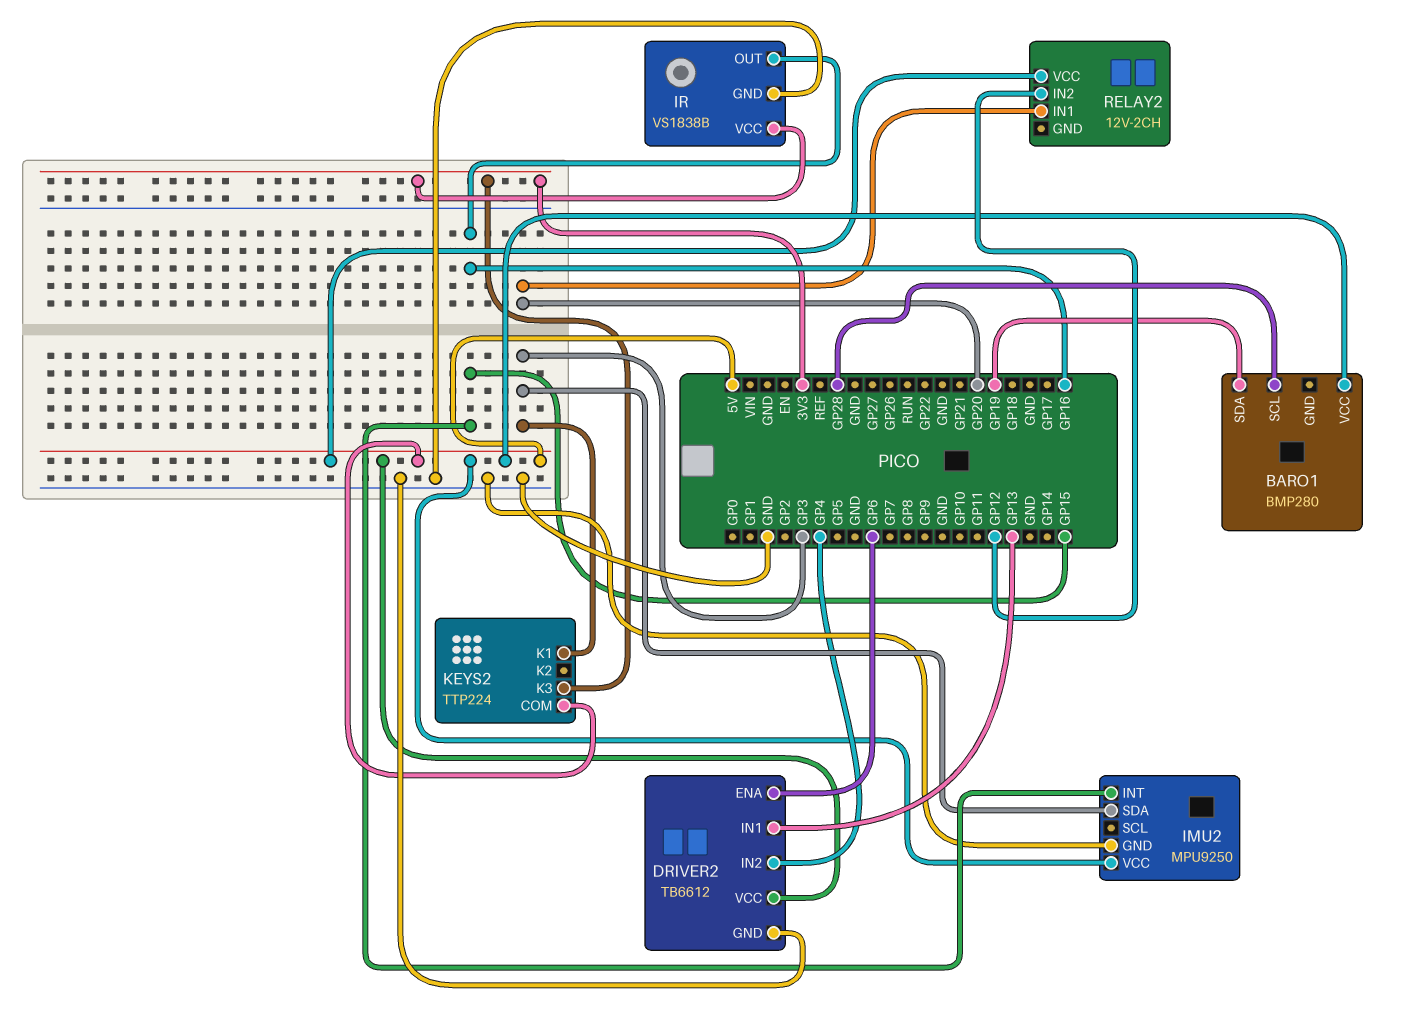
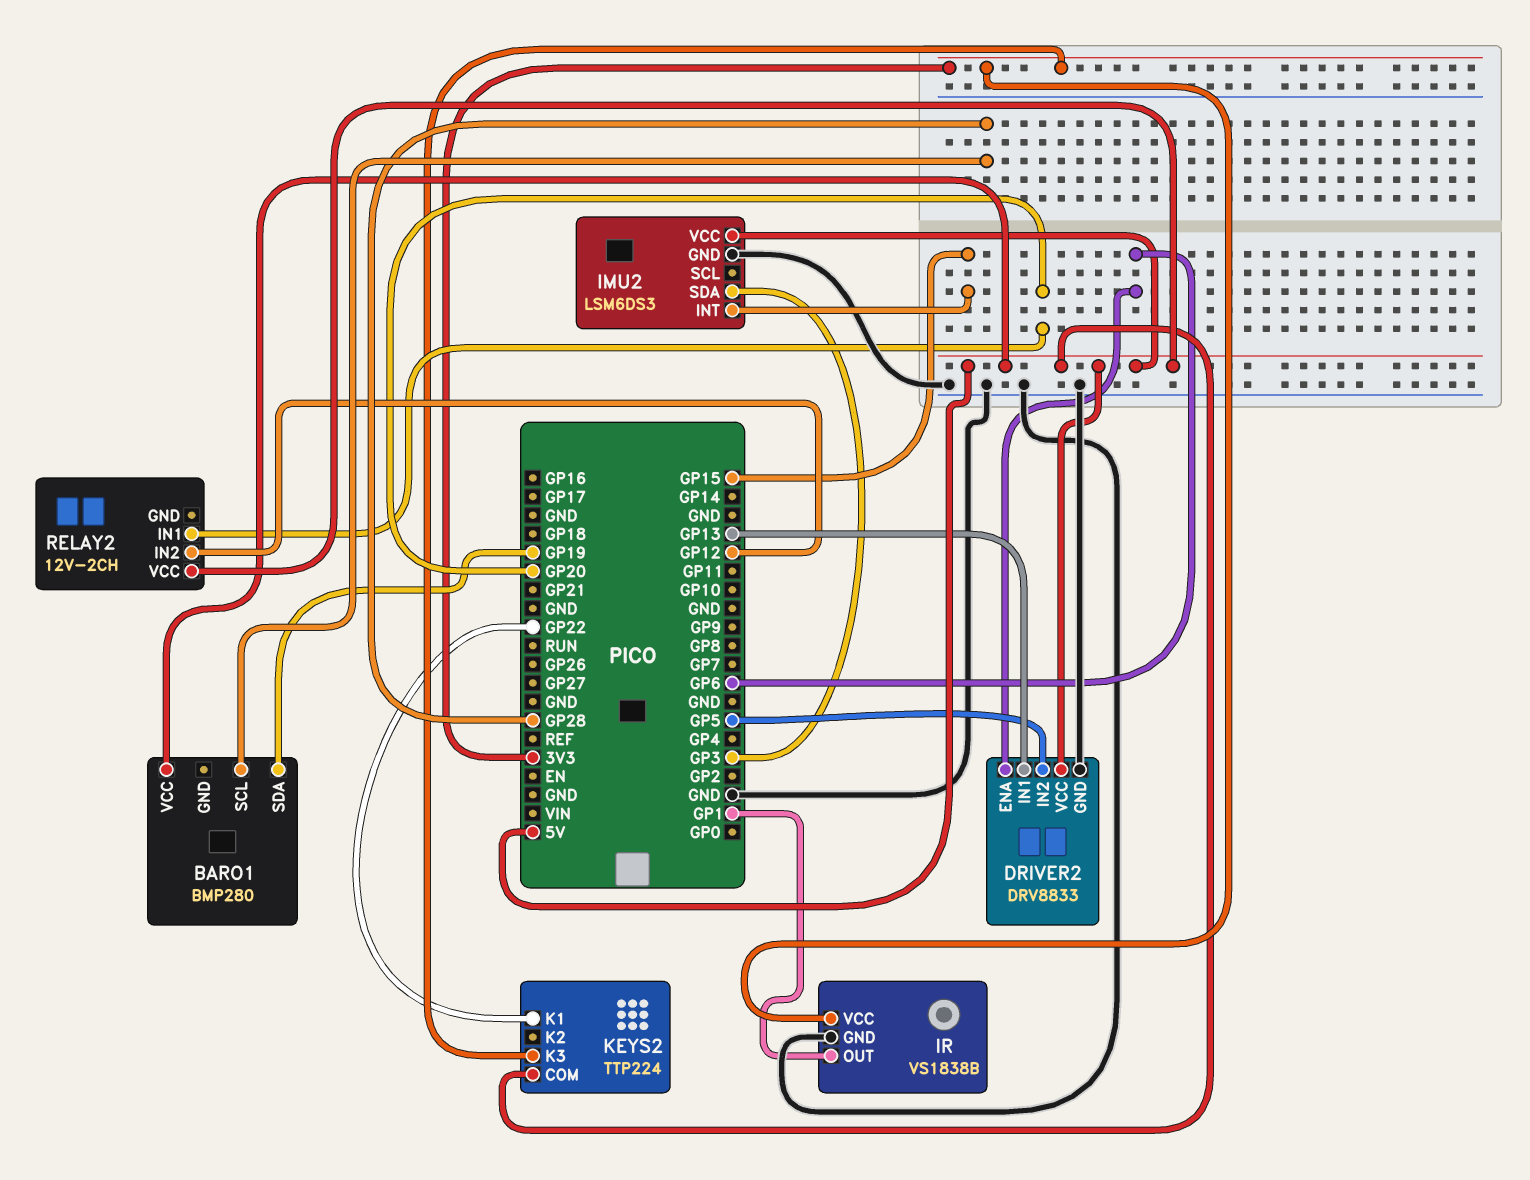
DRIVER2: TB6612 -> DRV8833
DRIVER2 pin IN2: GP4 -> GP5
IMU2: MPU9250 -> LSM6DS3
IR pin OUT: GP16 -> GP1
KEYS2 pin K1: GP3 -> GP22

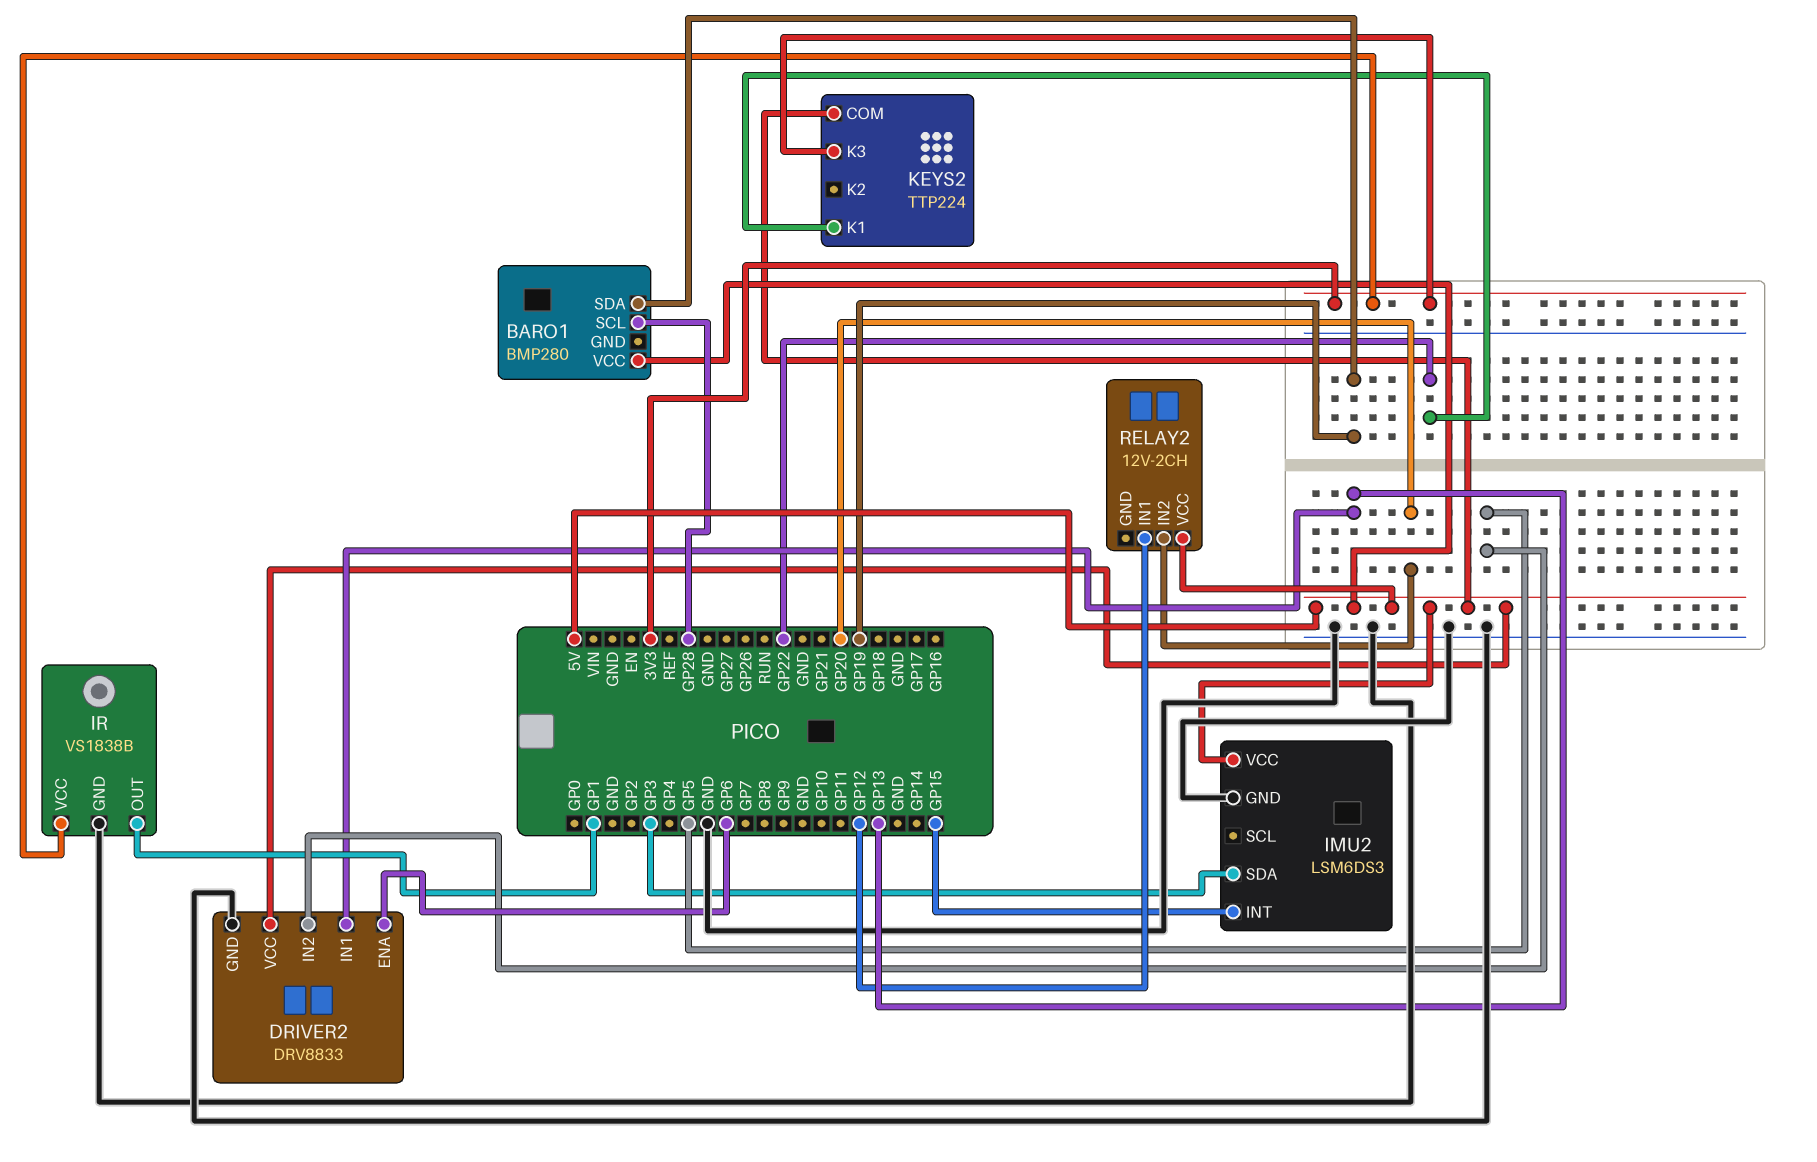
RELAY2 pin IN1: GP20 -> GP12
RELAY2 pin IN2: GP12 -> GP20

